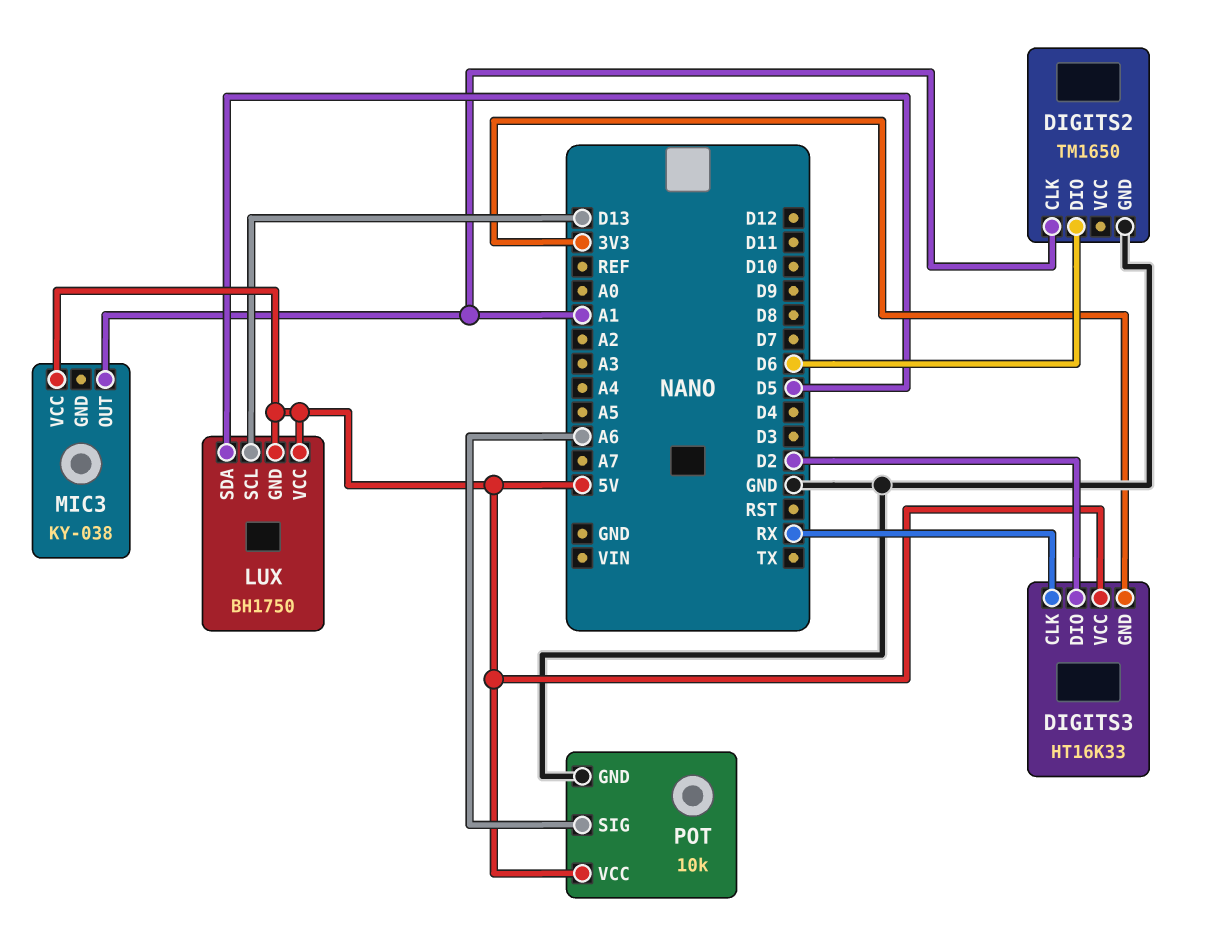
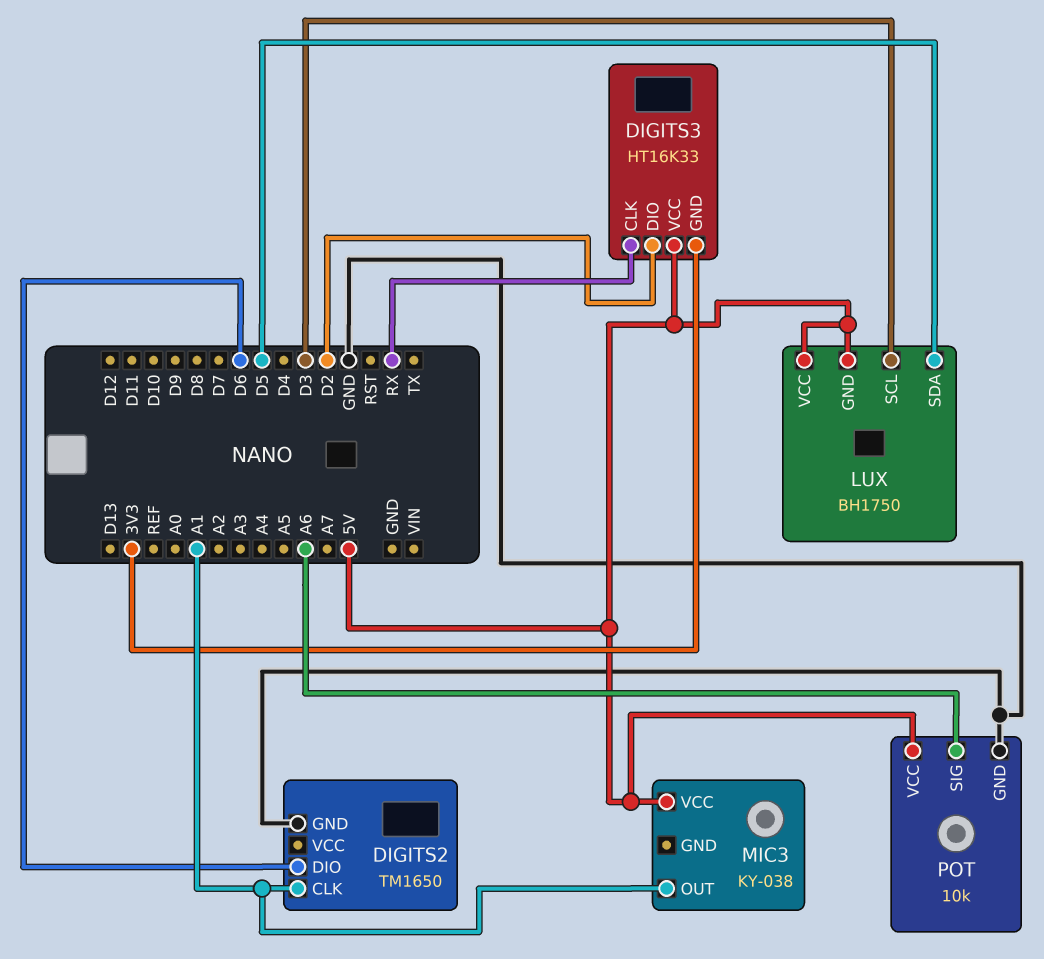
LUX pin SCL: D13 -> D3

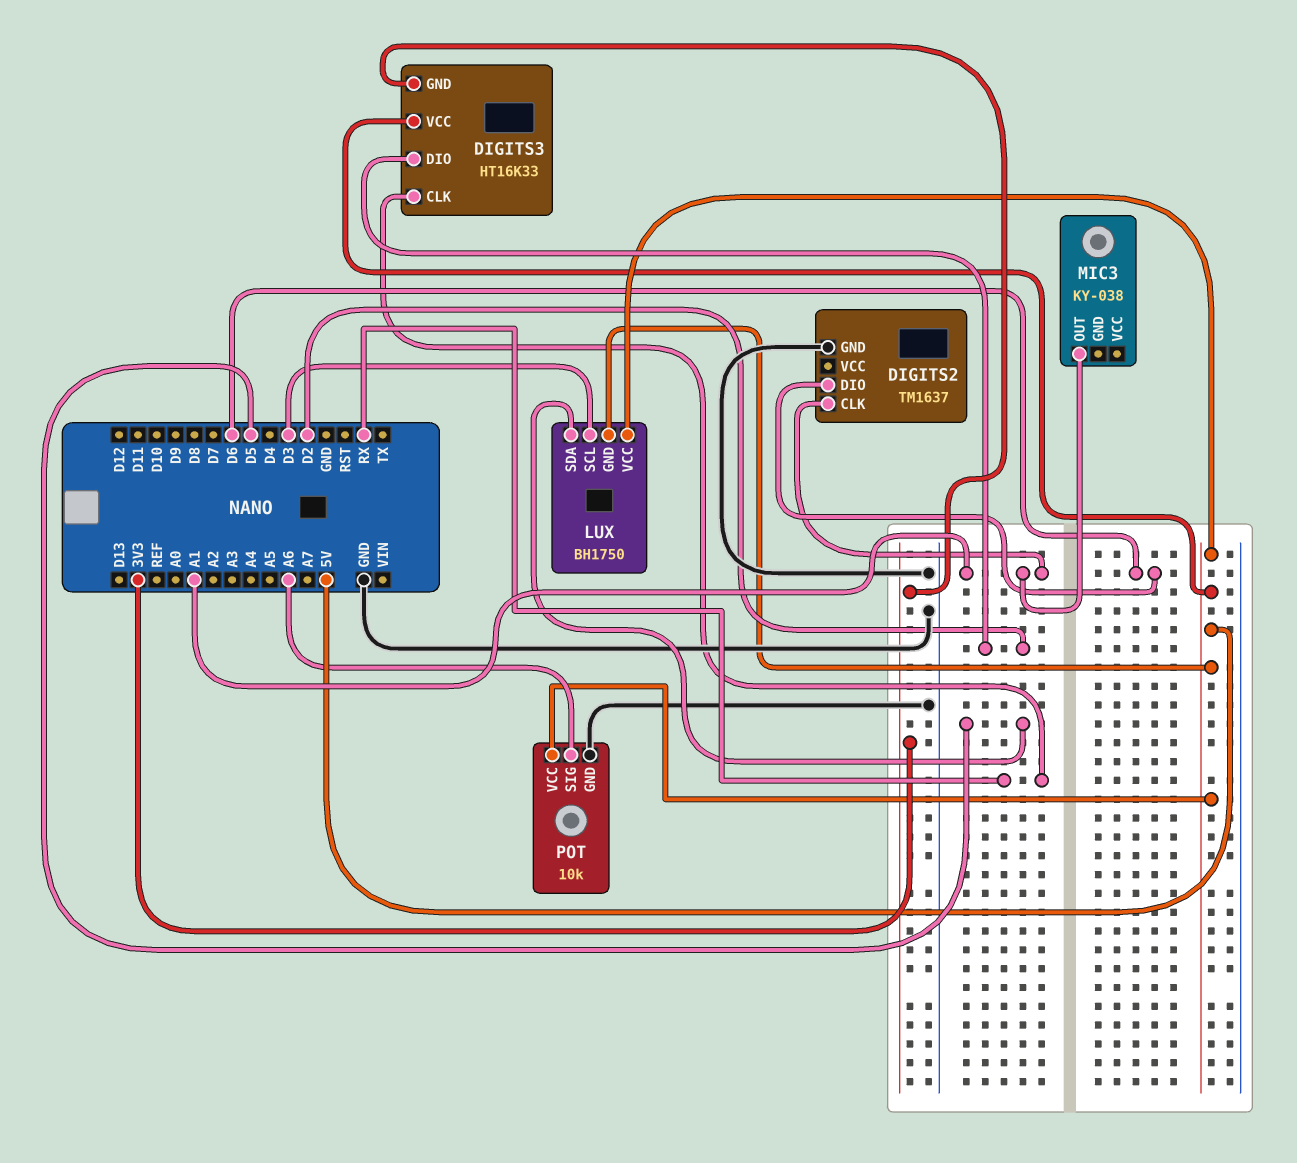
DIGITS2: TM1650 -> TM1637
MIC3 pin VCC: 5V -> none

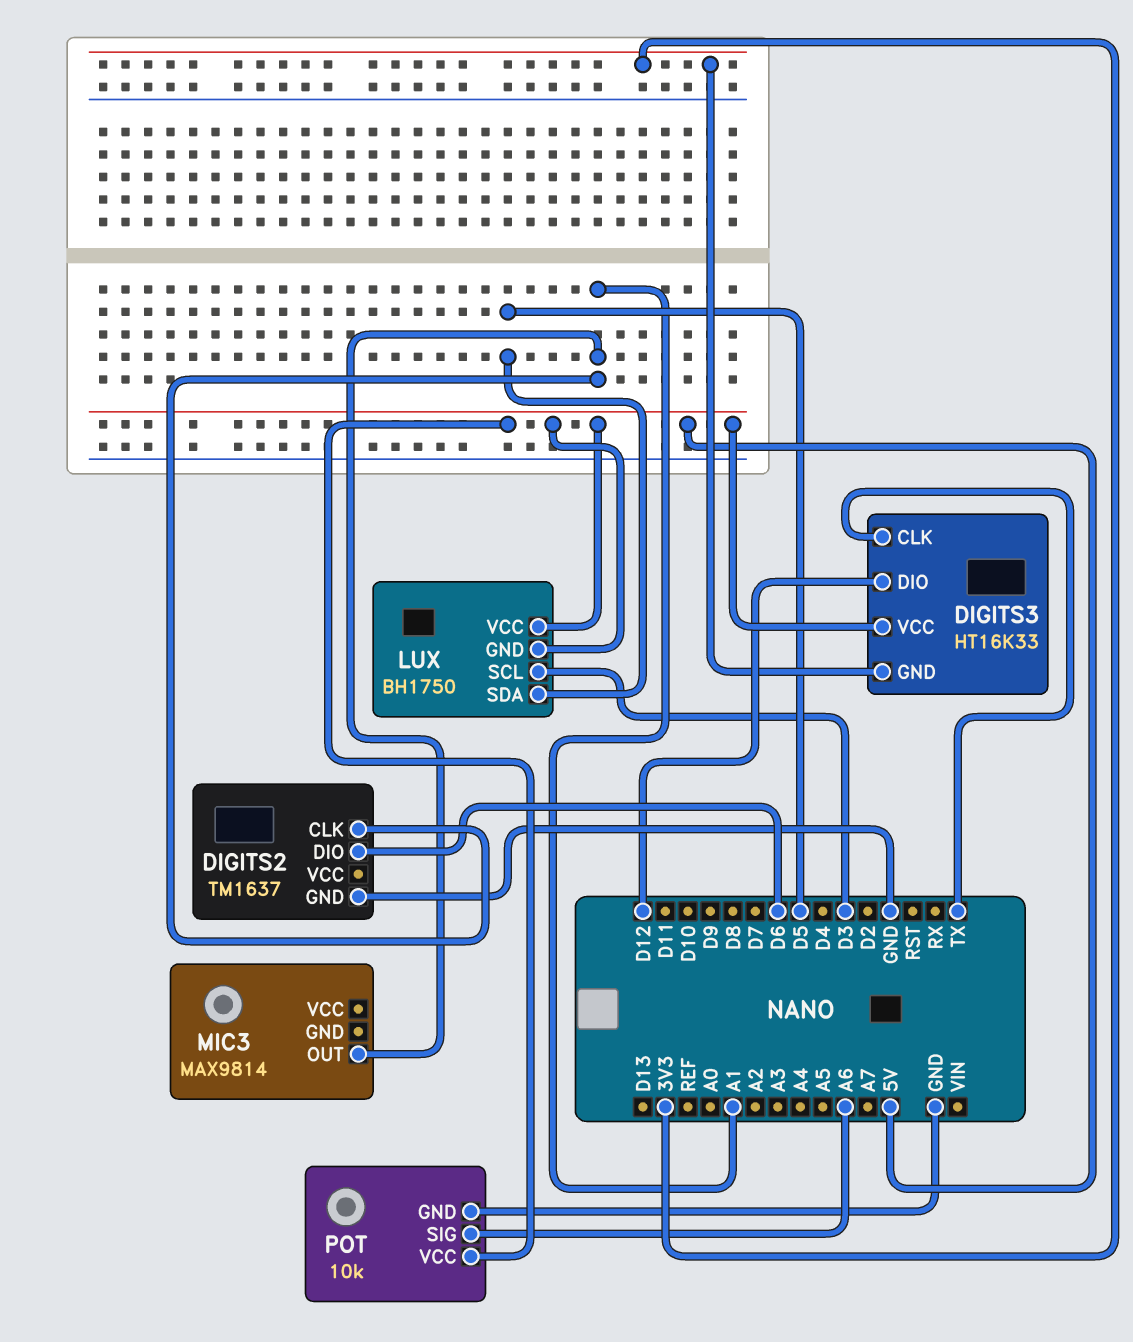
DIGITS3 pin CLK: RX -> TX
DIGITS3 pin DIO: D2 -> D12
MIC3: KY-038 -> MAX9814

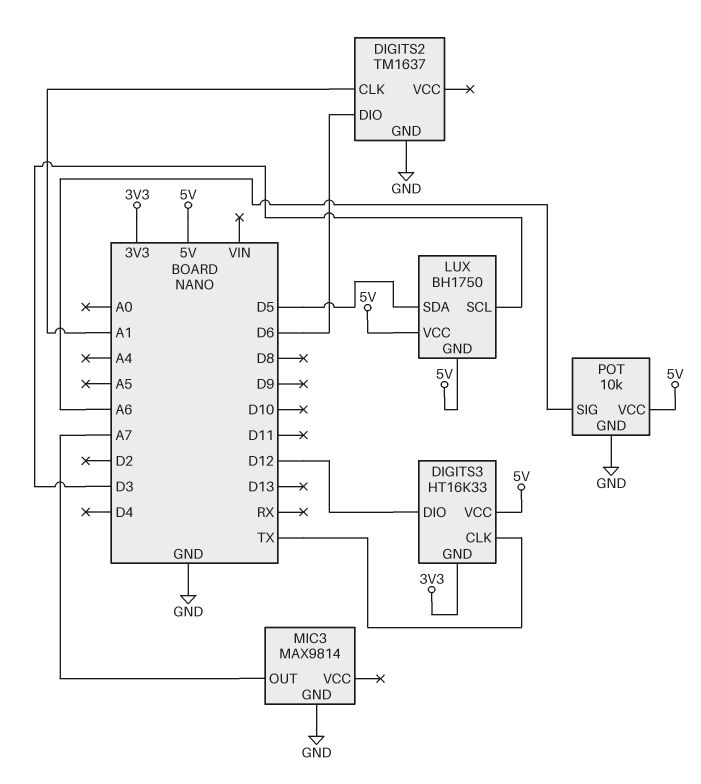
MIC3 pin GND: none -> GND
MIC3 pin OUT: A1 -> A7

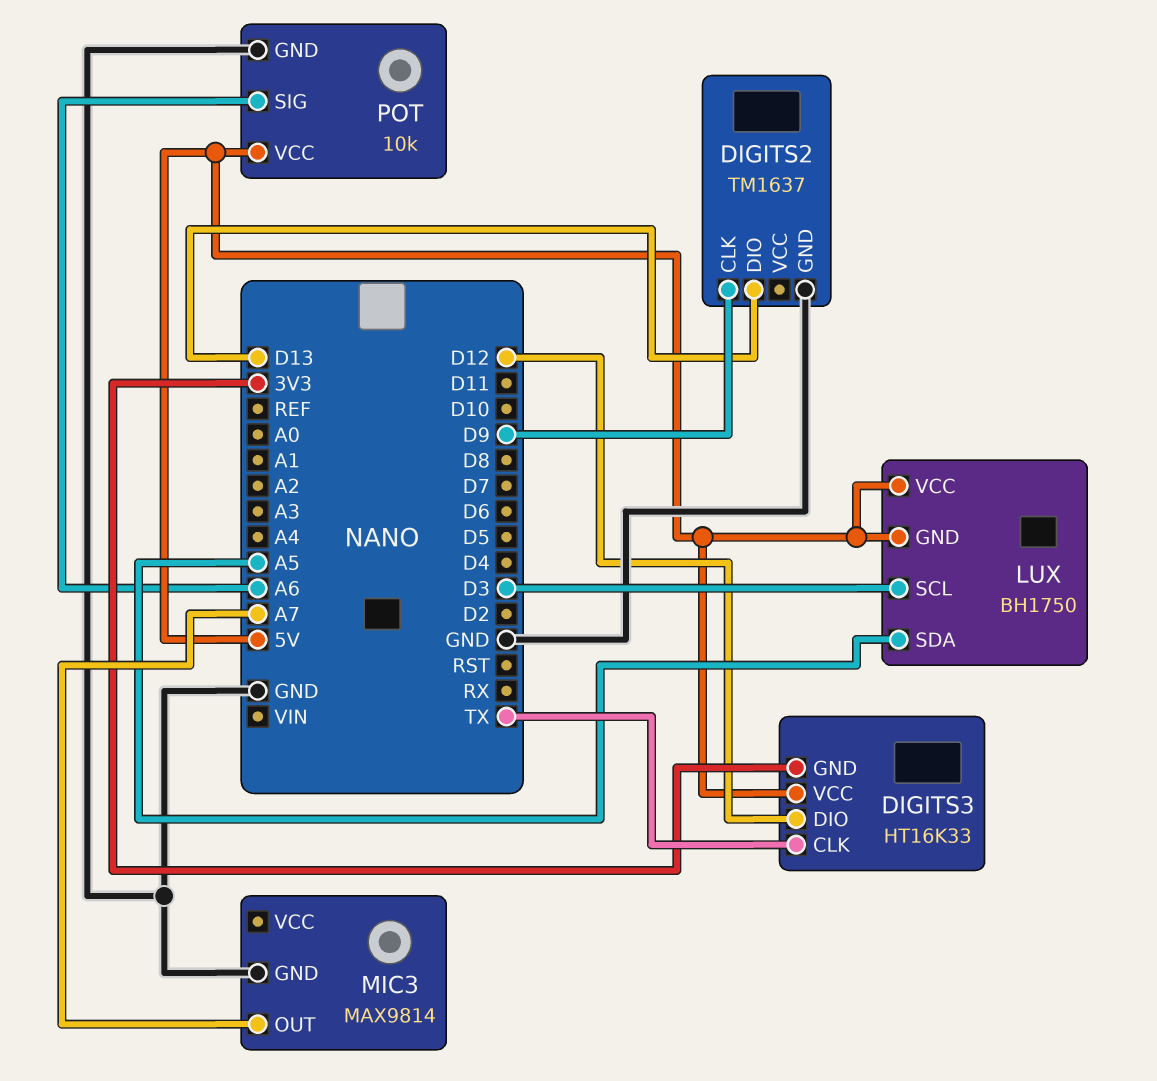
DIGITS2 pin CLK: A1 -> D9
DIGITS2 pin DIO: D6 -> D13
LUX pin SDA: D5 -> A5

